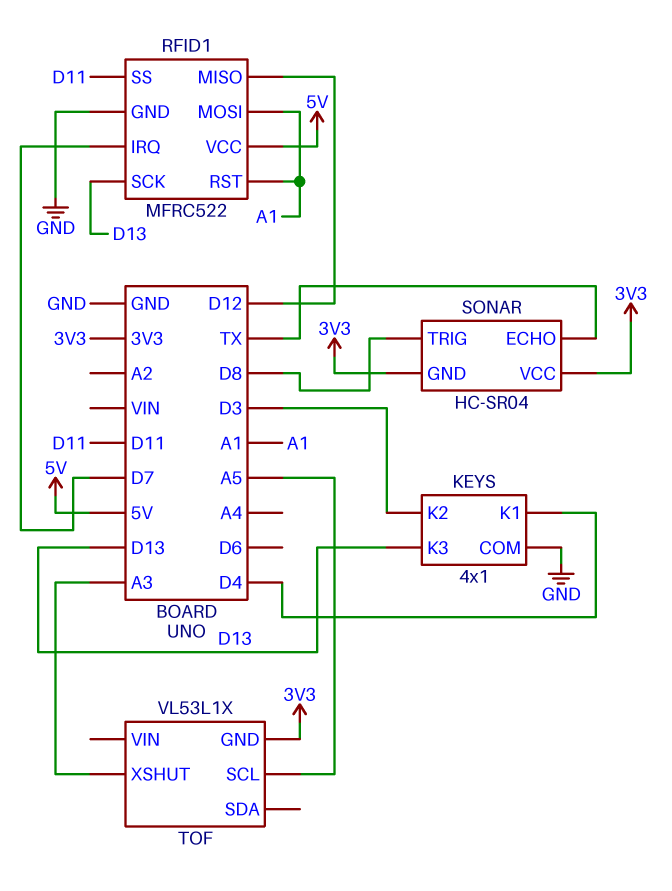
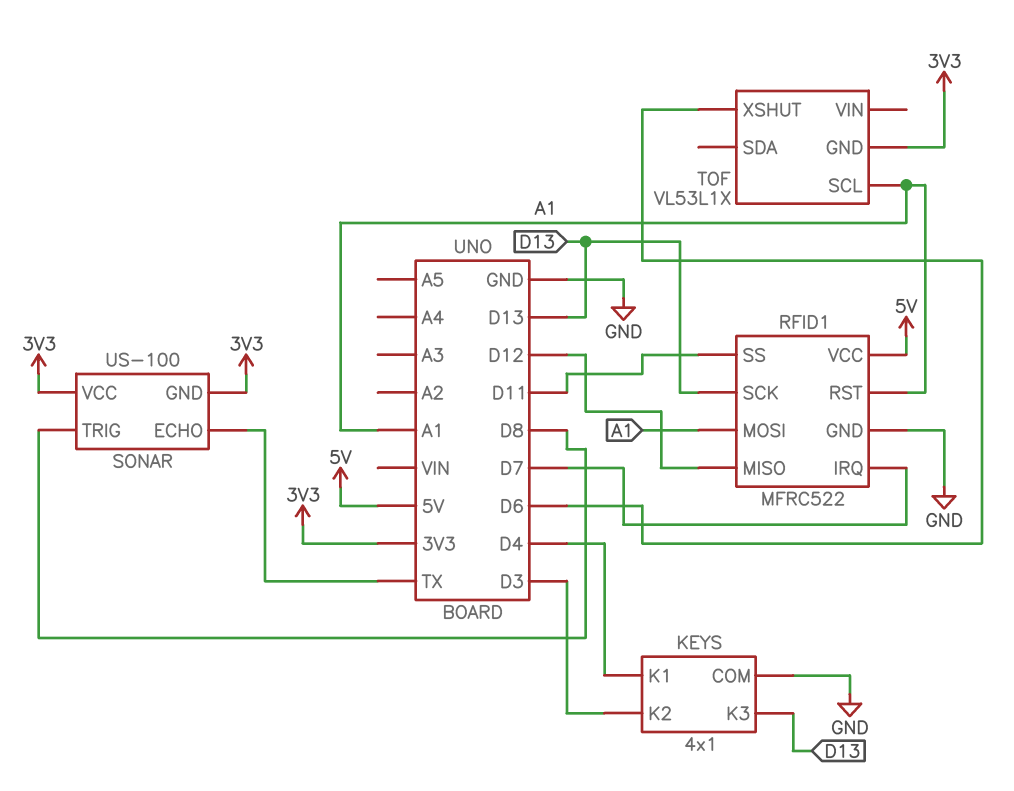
SONAR: HC-SR04 -> US-100
TOF pin SCL: A5 -> A1
TOF pin XSHUT: A3 -> D6

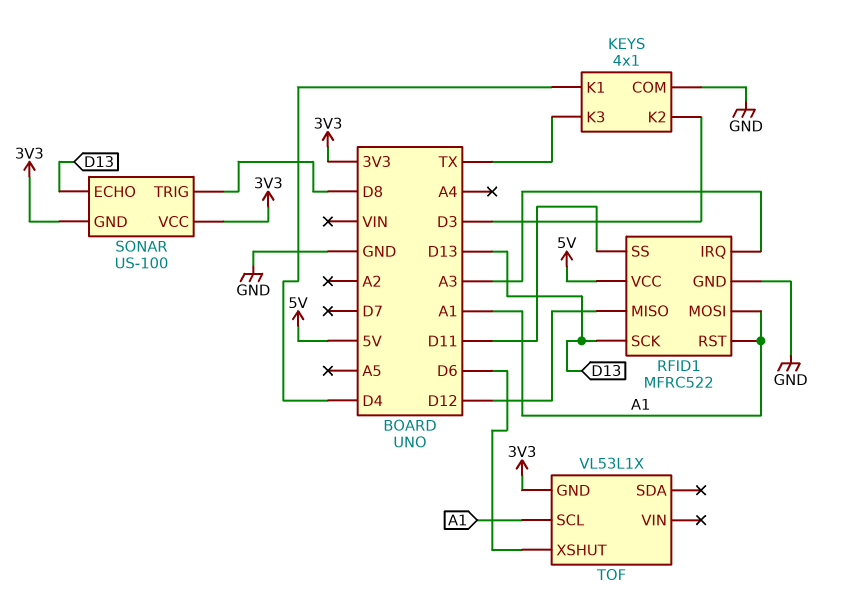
KEYS pin K3: D13 -> TX
RFID1 pin IRQ: D7 -> A3
SONAR pin ECHO: TX -> D13

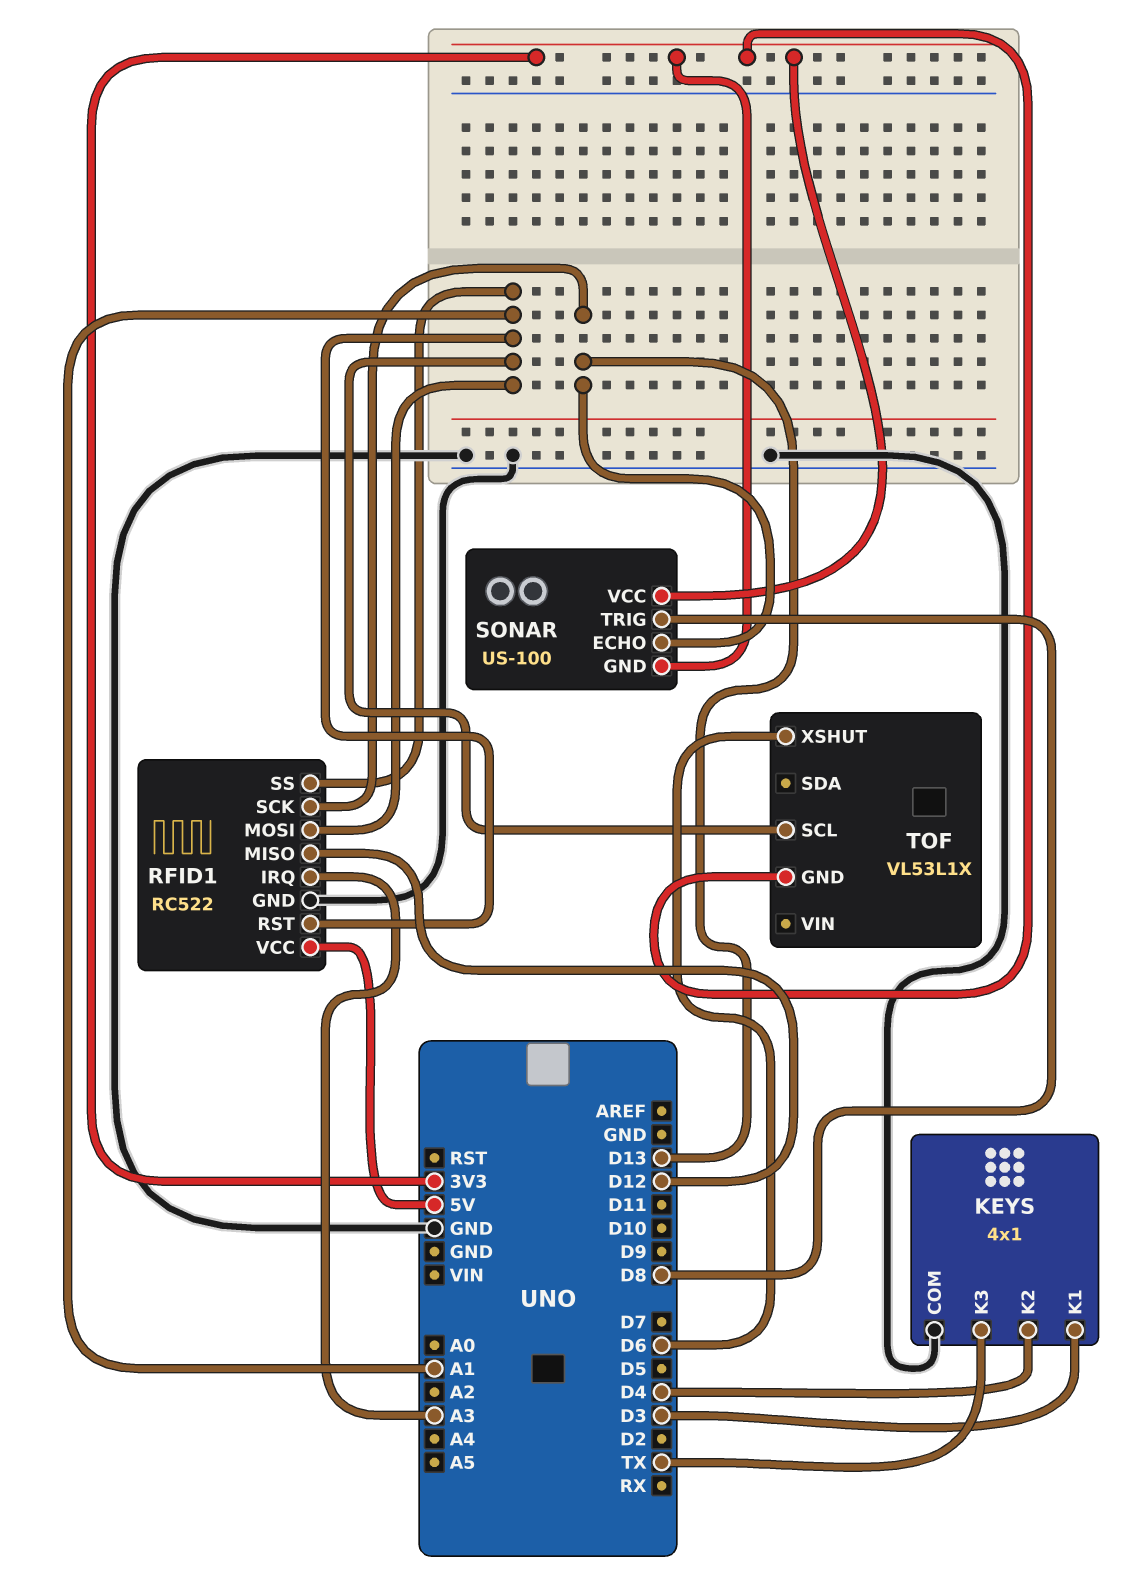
KEYS pin K1: D4 -> D3
KEYS pin K2: D3 -> D4
RFID1: MFRC522 -> RC522
RFID1 pin SS: D11 -> A1

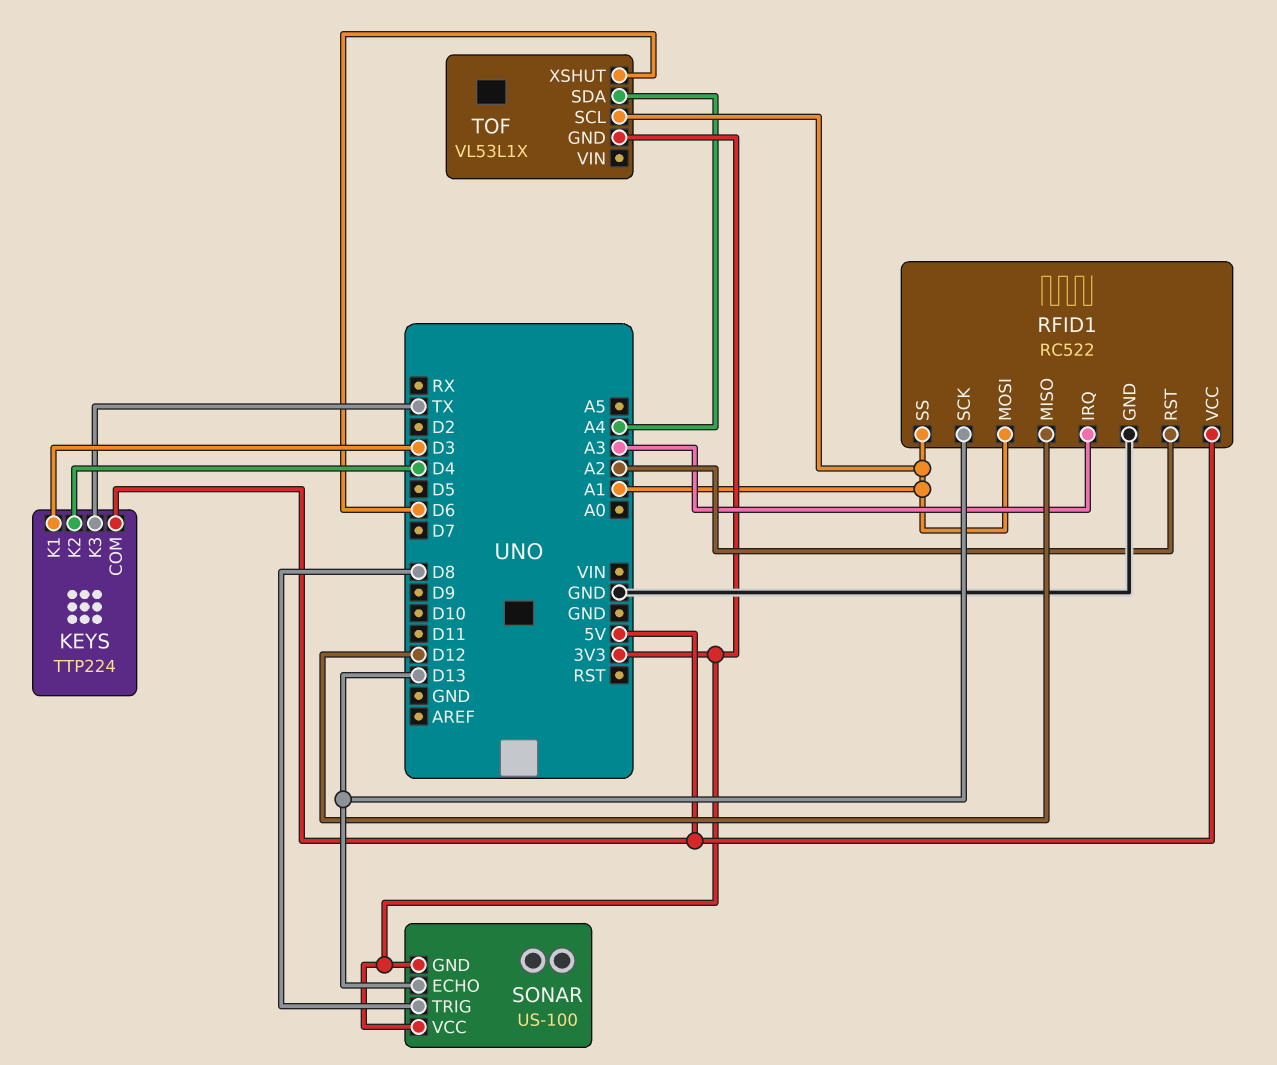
KEYS: 4x1 -> TTP224
KEYS pin COM: GND -> 5V
RFID1 pin RST: A1 -> A2
TOF pin SDA: none -> A4

